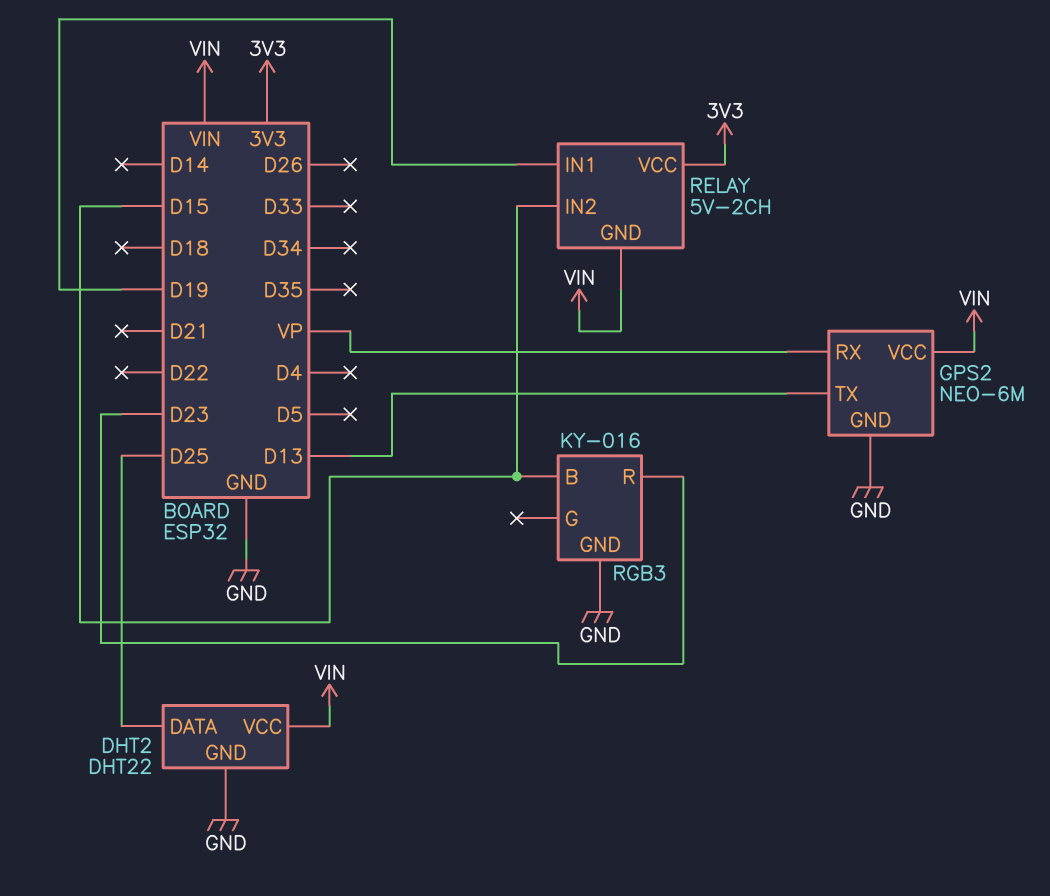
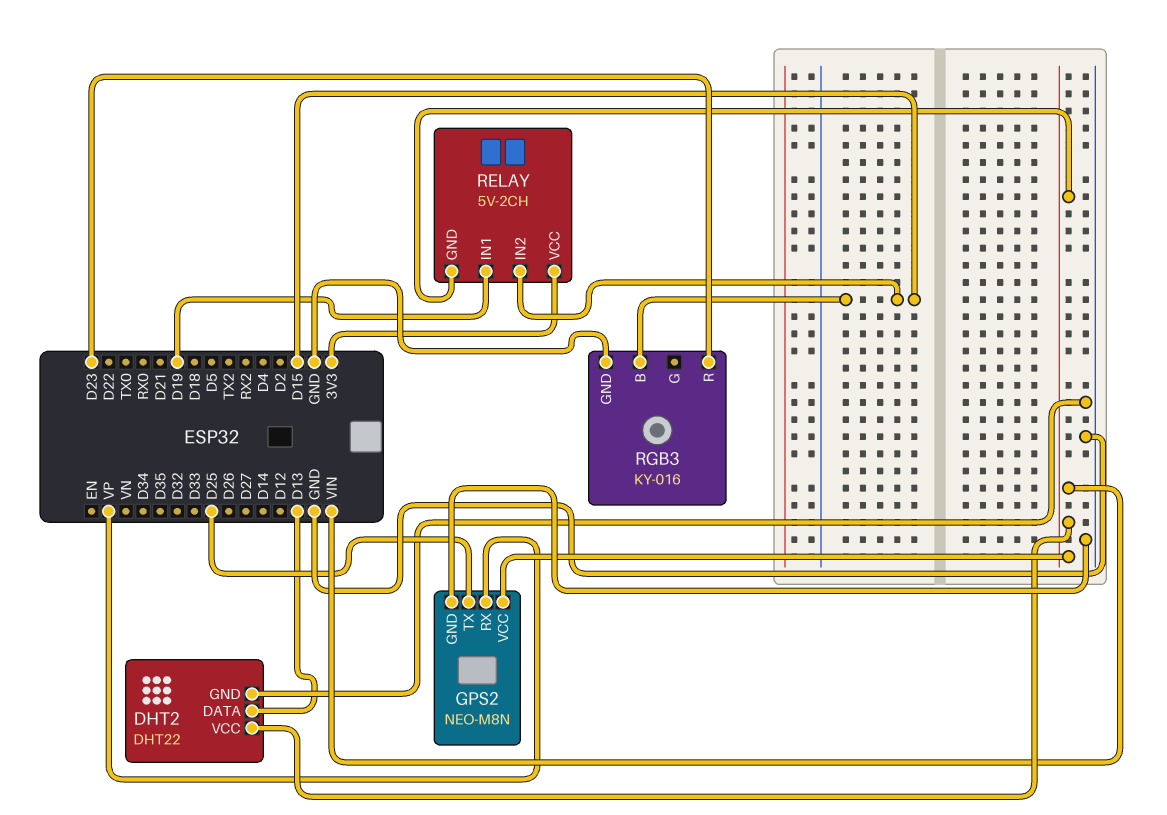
DHT2 pin DATA: D25 -> D13
GPS2: NEO-6M -> NEO-M8N
GPS2 pin TX: D13 -> D25

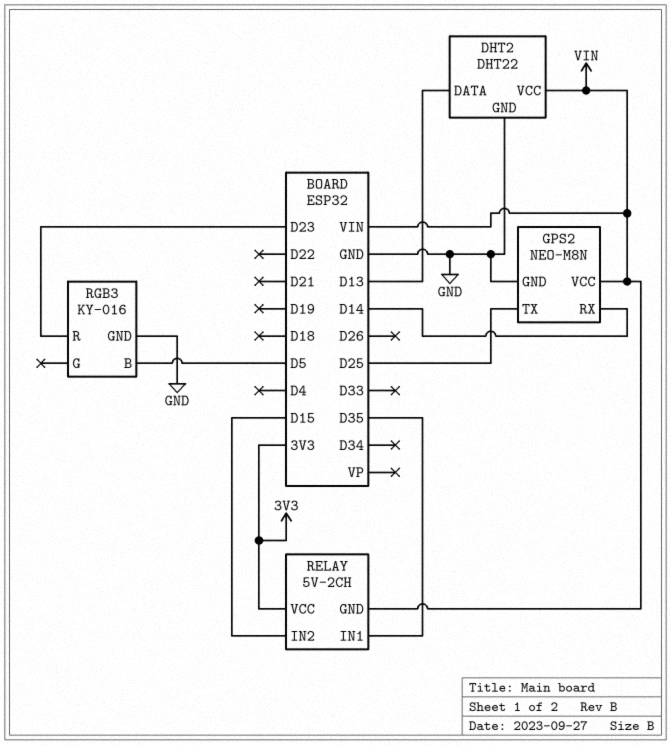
GPS2 pin RX: VP -> D14
RELAY pin IN1: D19 -> D35
RGB3 pin B: D15 -> D5

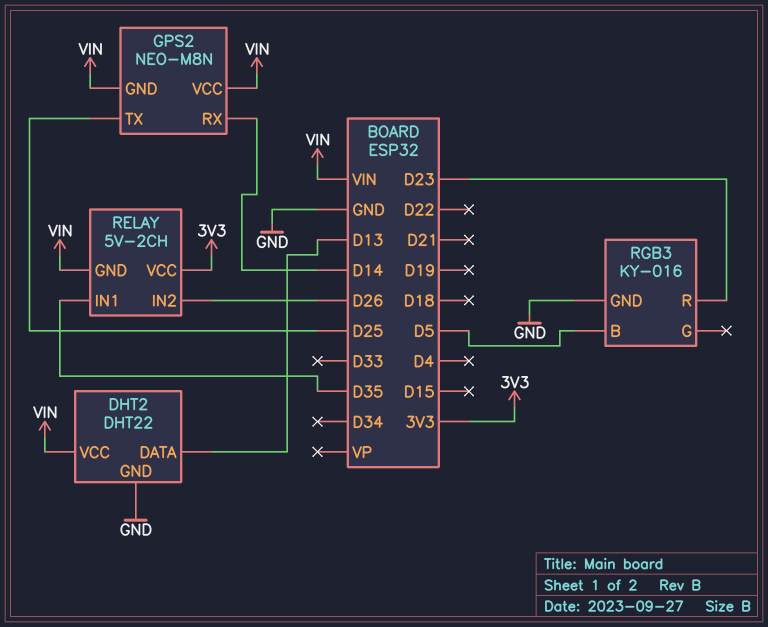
GPS2 pin GND: GND -> VIN
RELAY pin IN2: D15 -> D26

